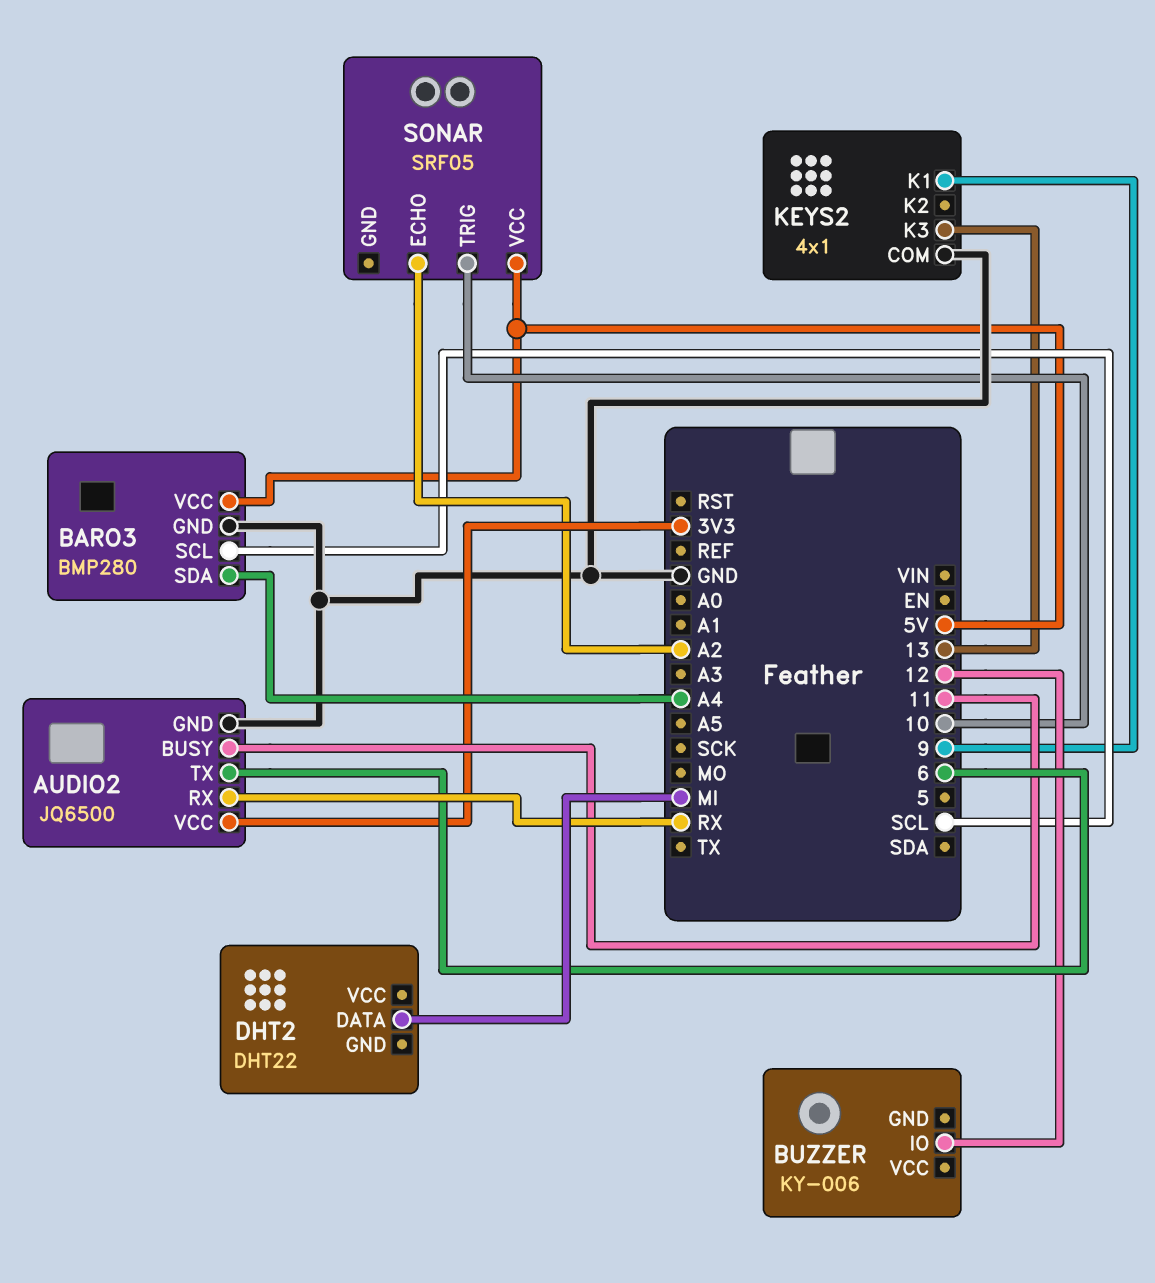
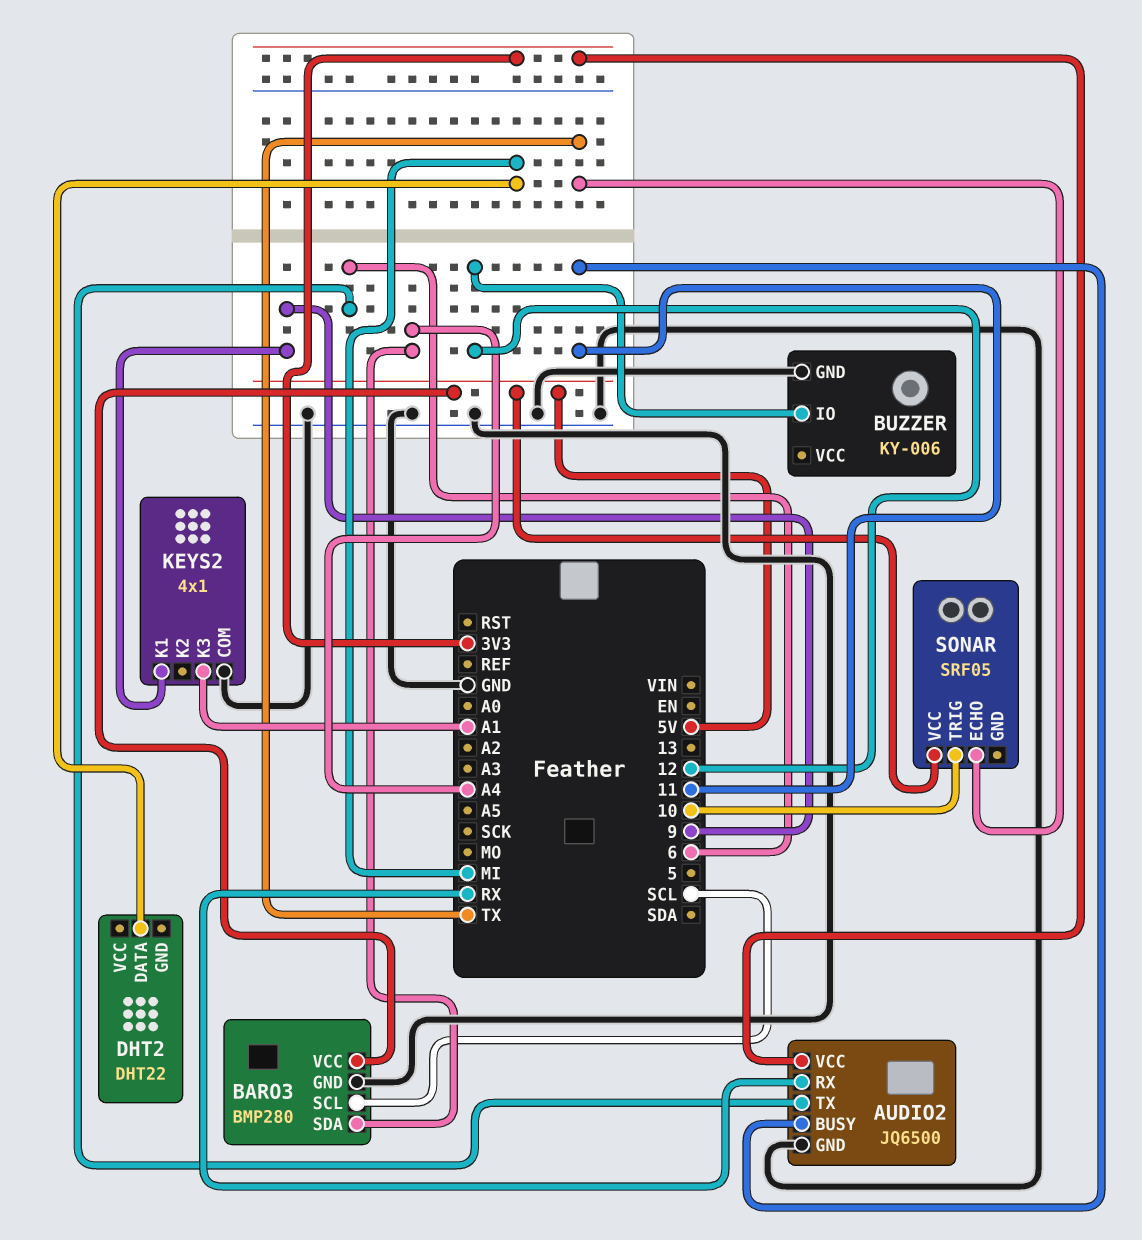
BUZZER pin GND: none -> GND
KEYS2 pin K3: 13 -> A1
SONAR pin ECHO: A2 -> TX

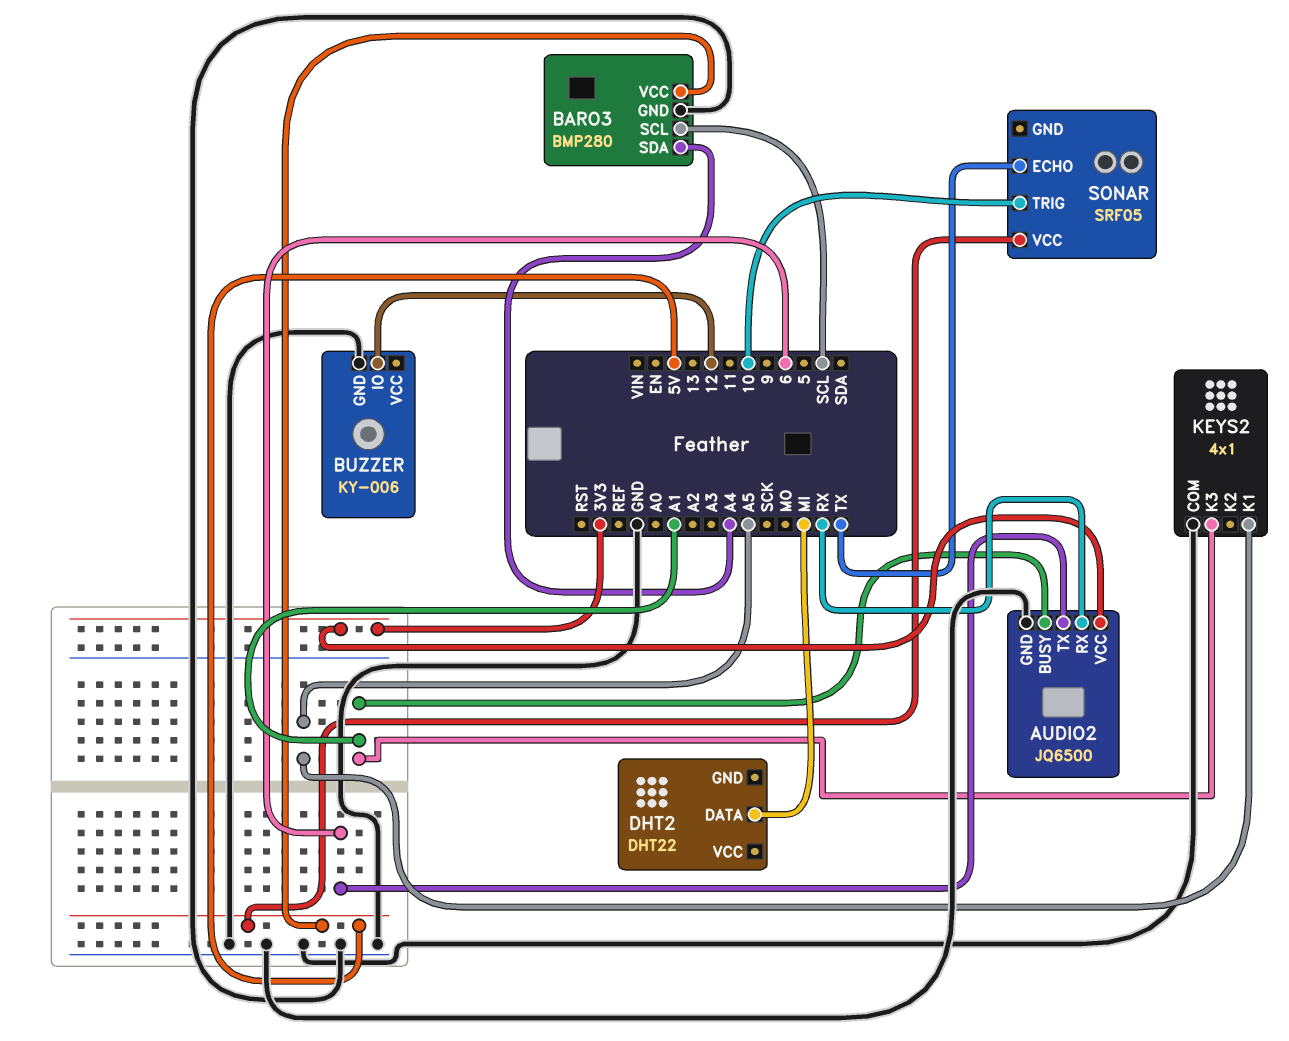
AUDIO2 pin BUSY: 11 -> A1
KEYS2 pin K1: 9 -> A5

